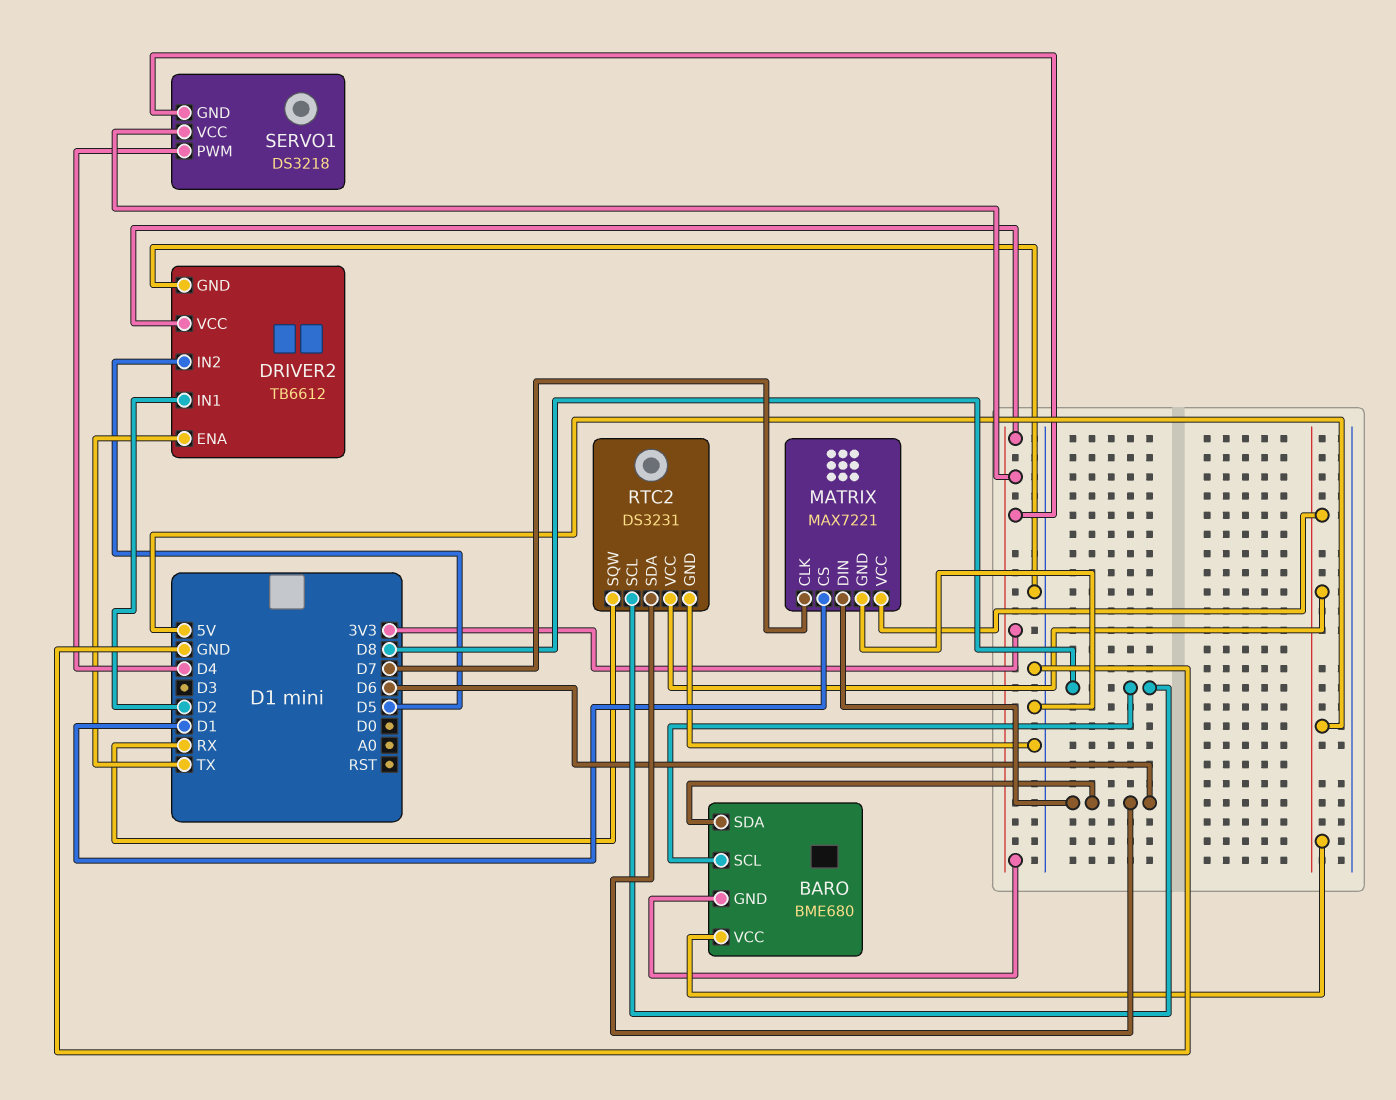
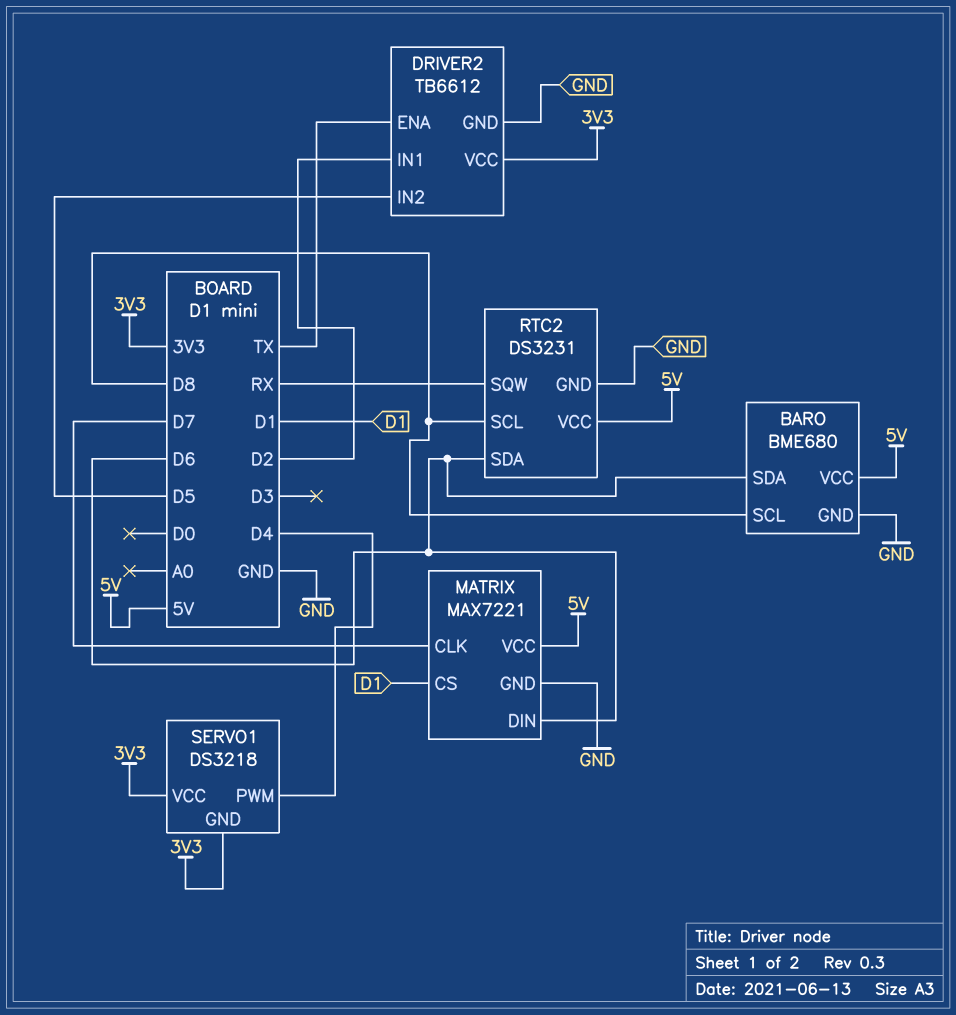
BARO pin GND: 3V3 -> GND

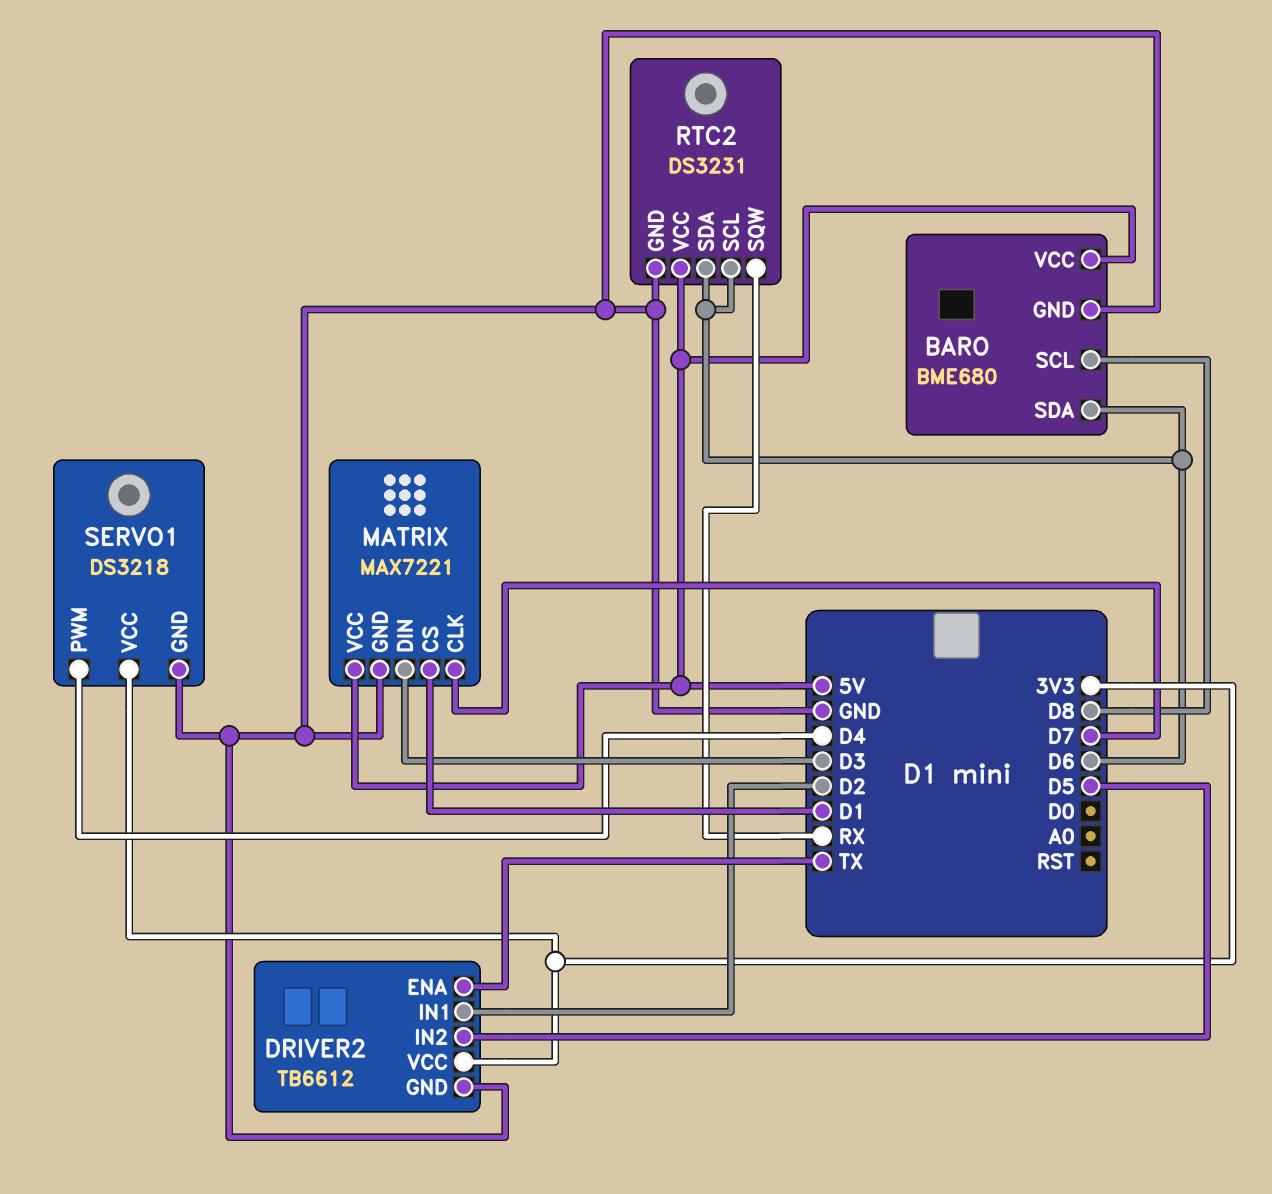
MATRIX pin DIN: D6 -> D3
RTC2 pin SCL: D8 -> D6
SERVO1 pin GND: 3V3 -> GND

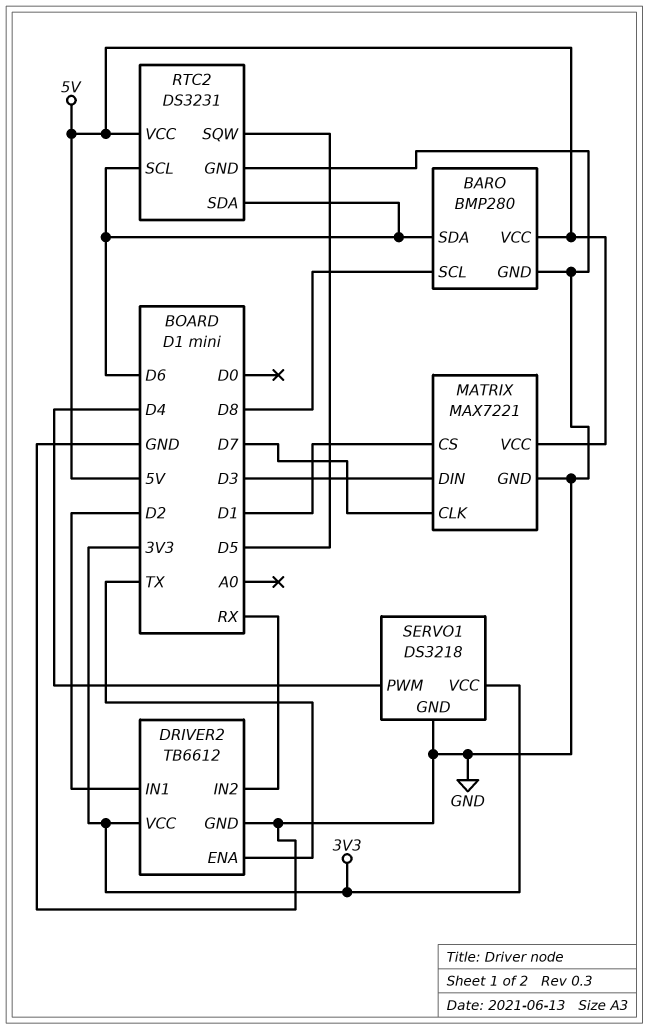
BARO: BME680 -> BMP280
DRIVER2 pin IN2: D5 -> RX
RTC2 pin SQW: RX -> D5

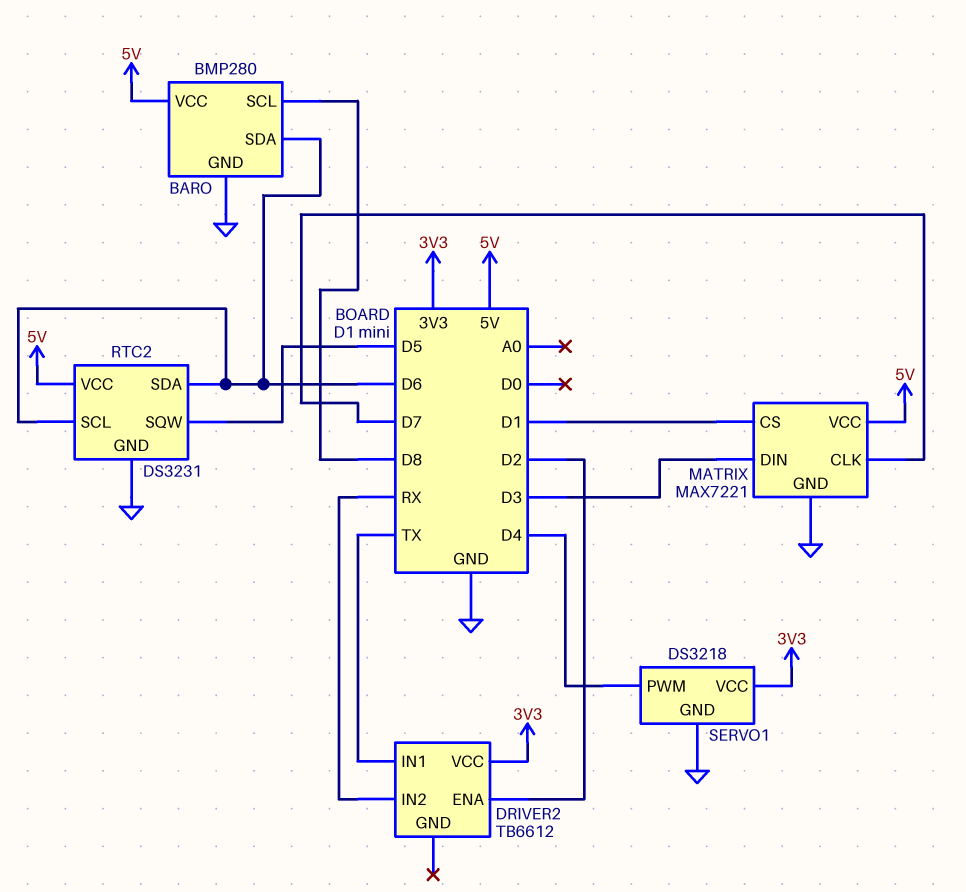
DRIVER2 pin ENA: TX -> D2
DRIVER2 pin GND: GND -> none
DRIVER2 pin IN1: D2 -> TX

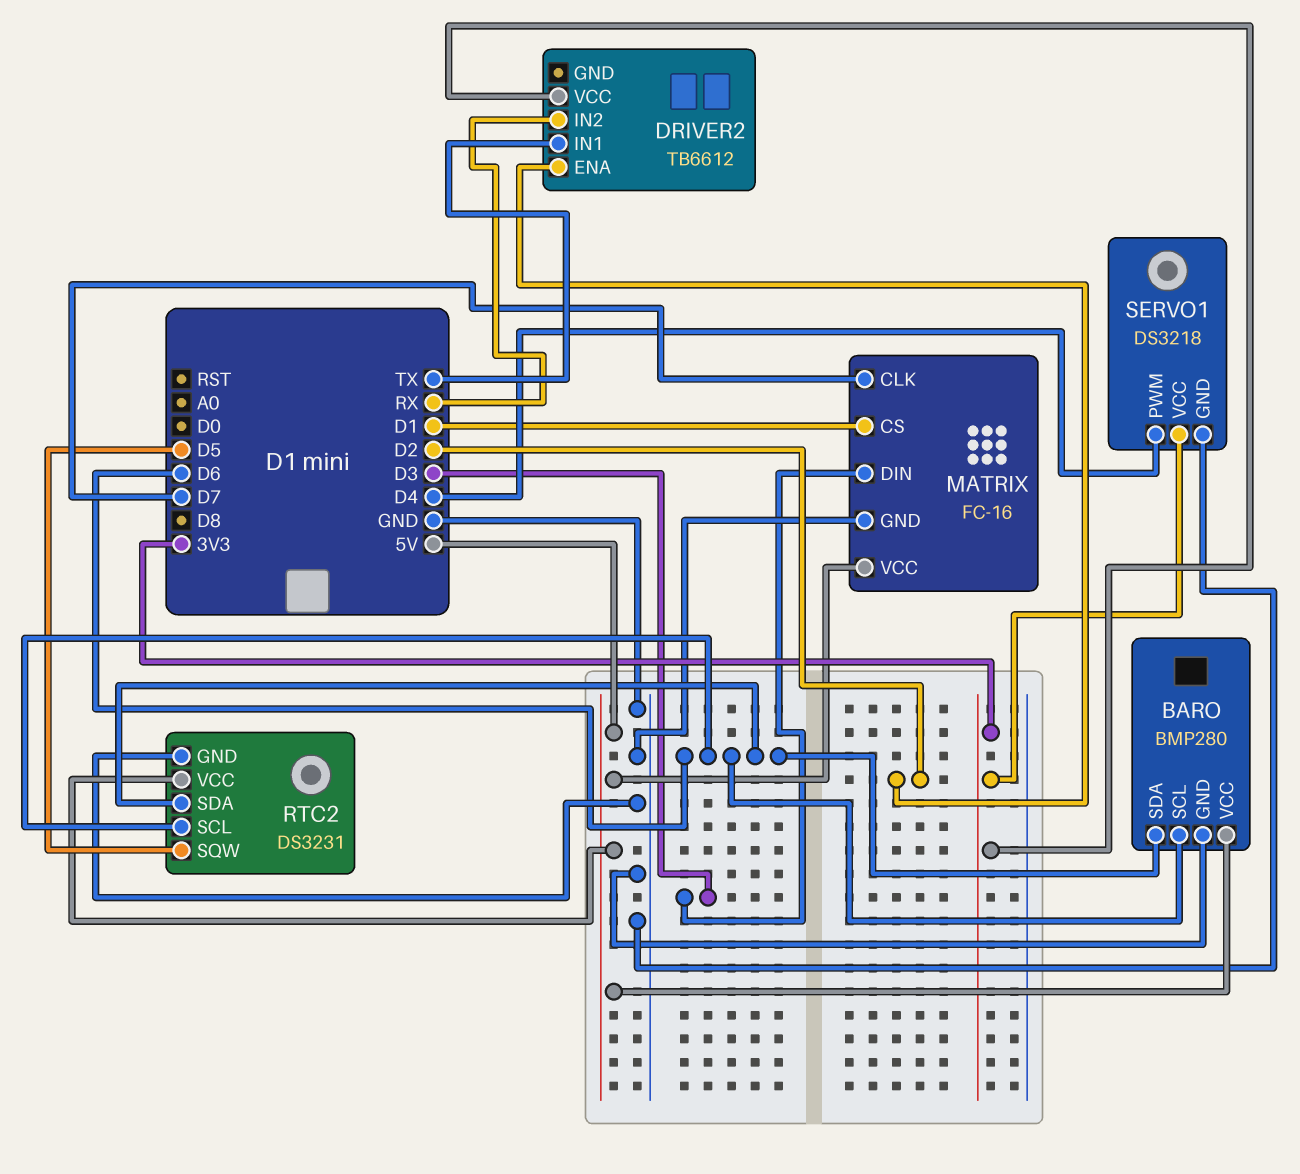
BARO pin SCL: D8 -> D6
MATRIX: MAX7221 -> FC-16

